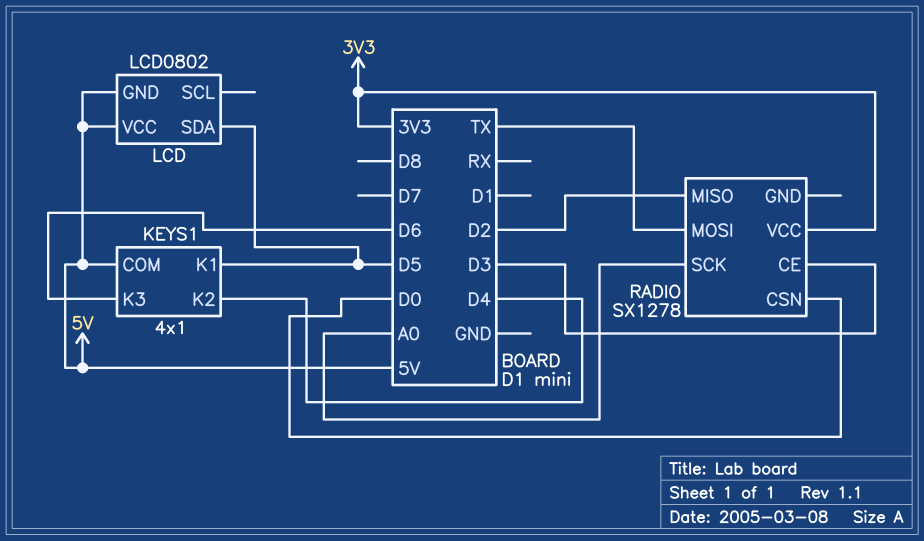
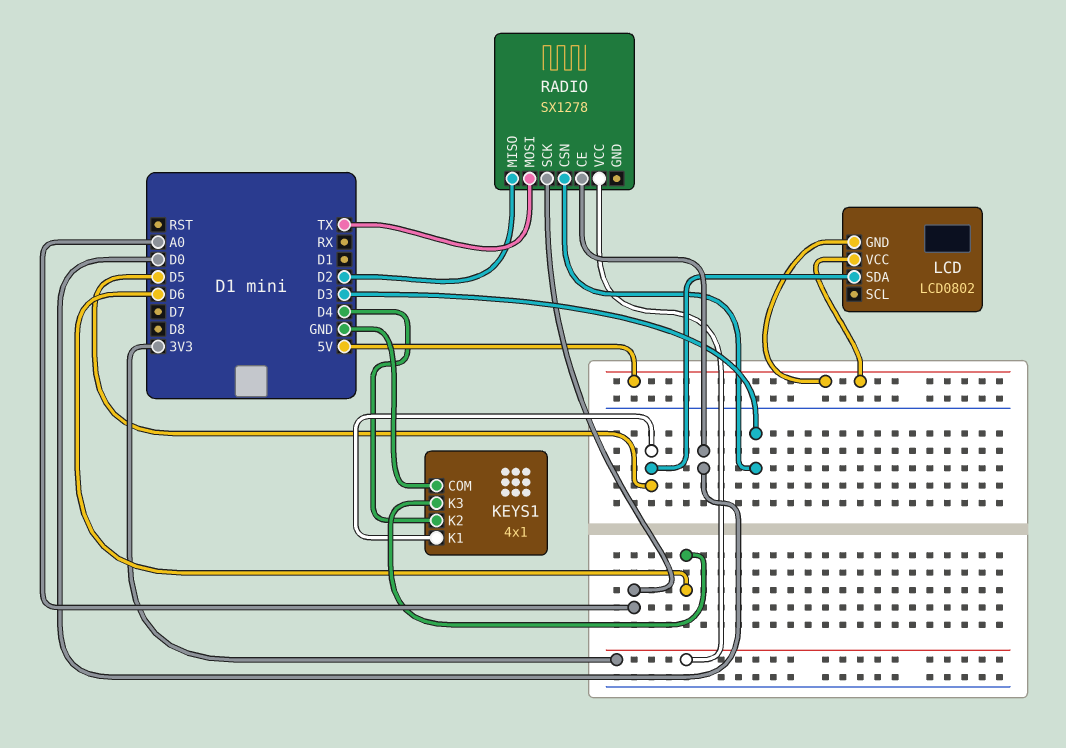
KEYS1 pin COM: 5V -> GND
RADIO pin CE: D3 -> D0
RADIO pin CSN: D0 -> D3

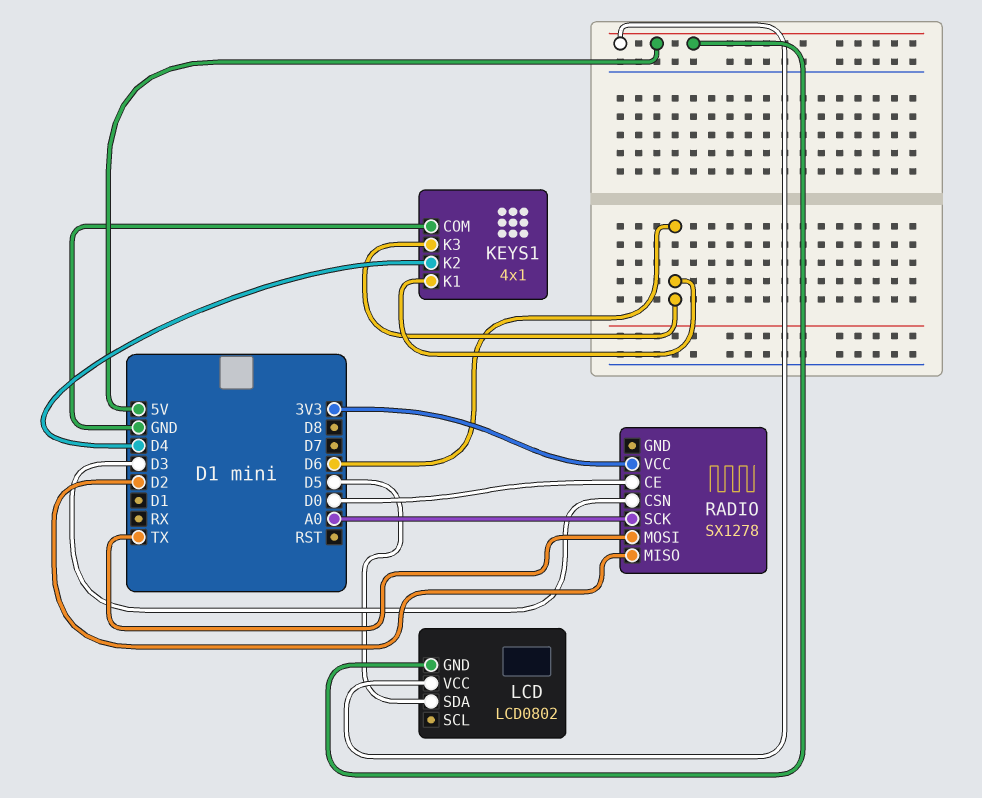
KEYS1 pin K1: D5 -> D6

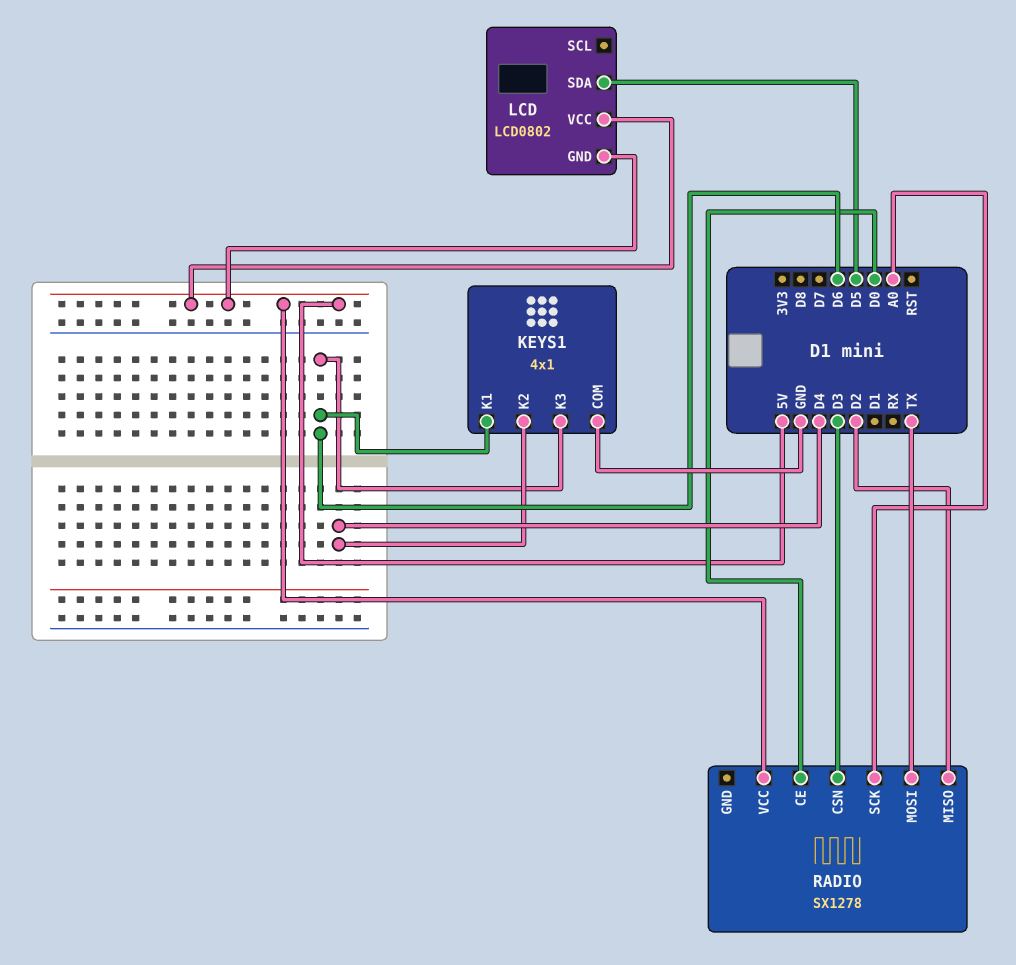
RADIO pin VCC: 3V3 -> 5V

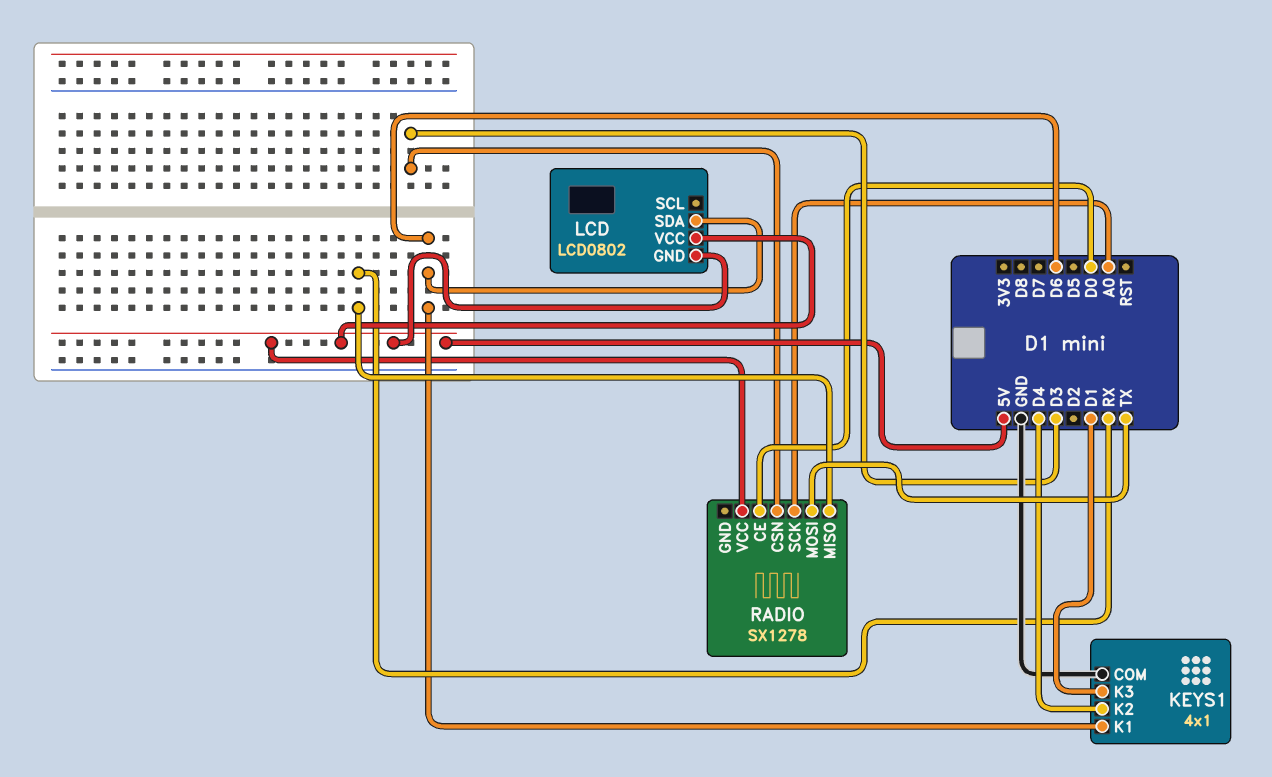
KEYS1 pin K3: D6 -> D1
LCD pin SDA: D5 -> D6
RADIO pin MISO: D2 -> RX

